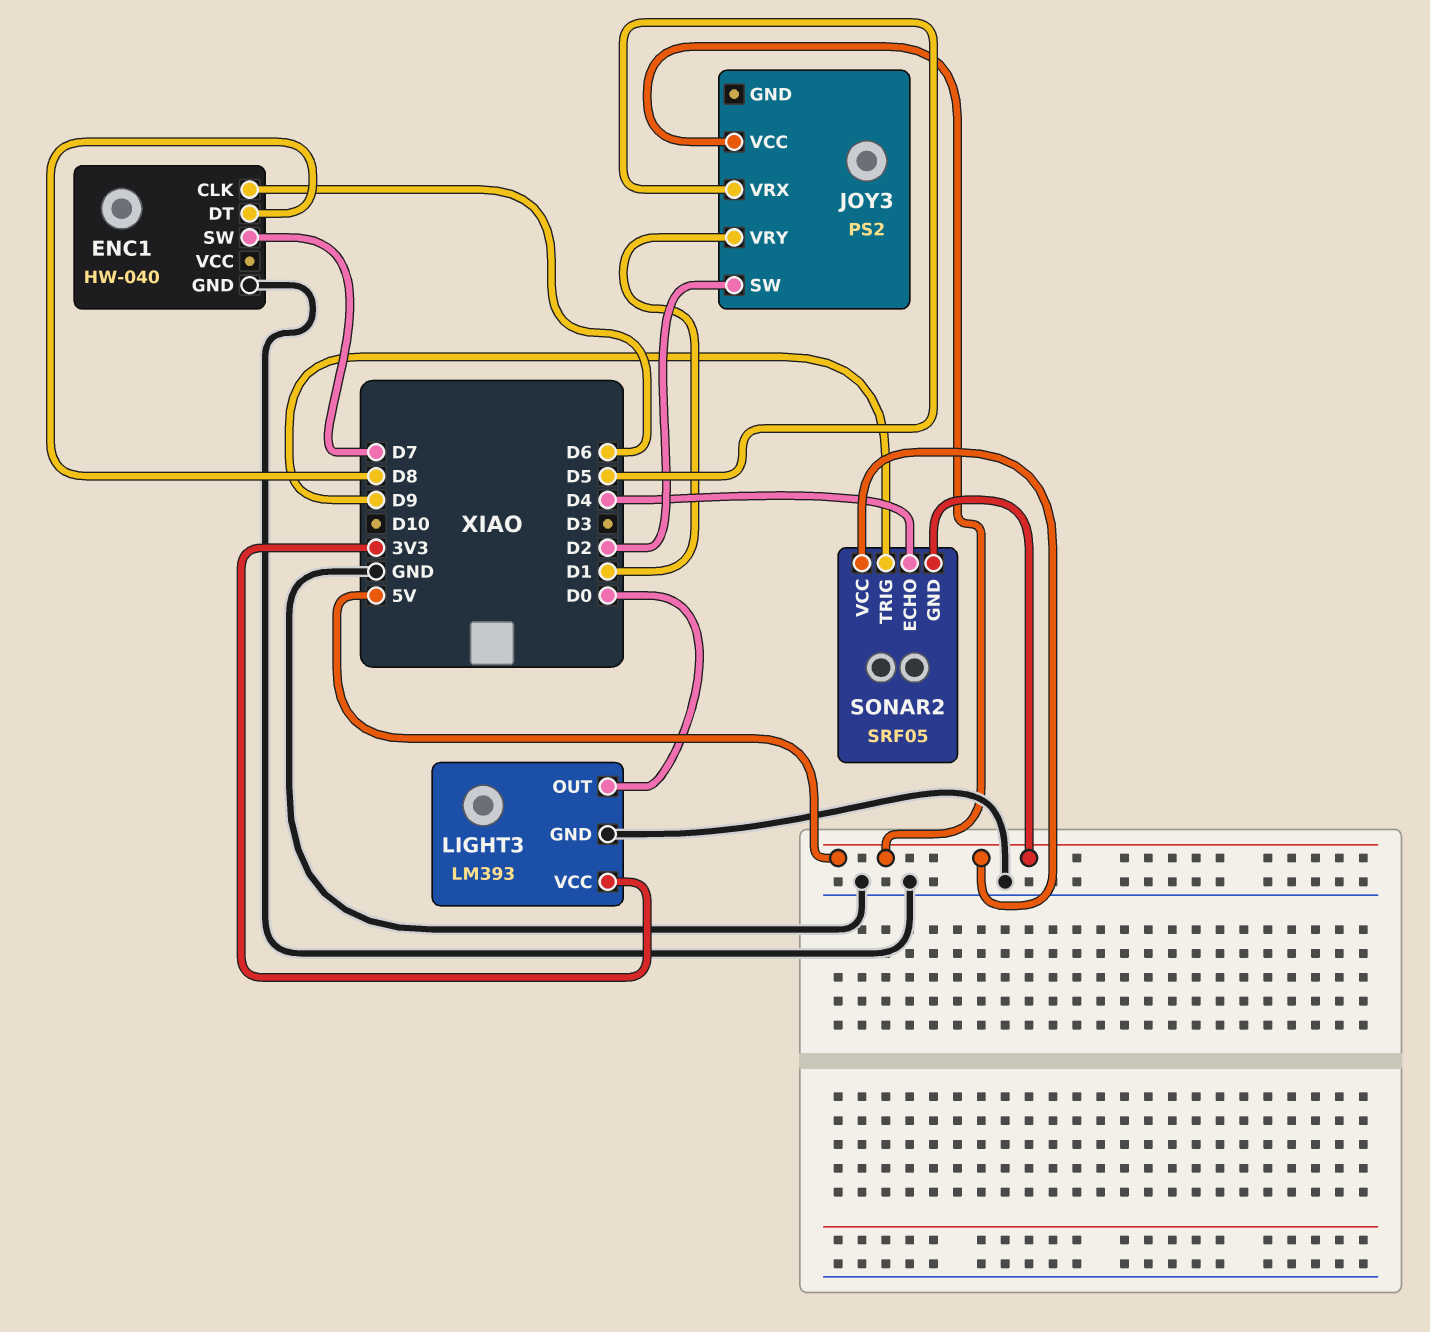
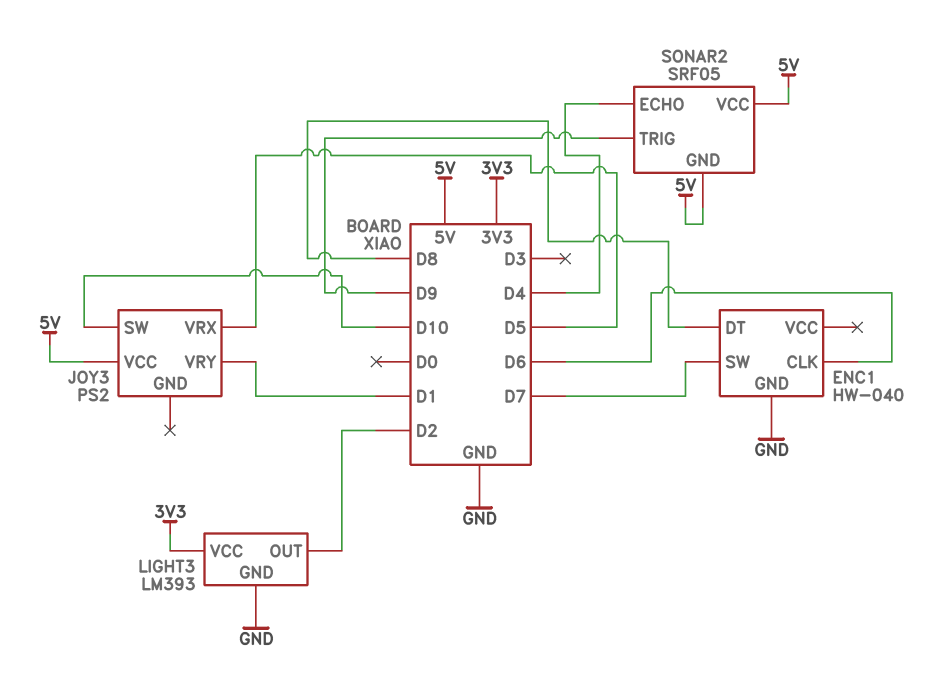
JOY3 pin SW: D2 -> D10
LIGHT3 pin OUT: D0 -> D2

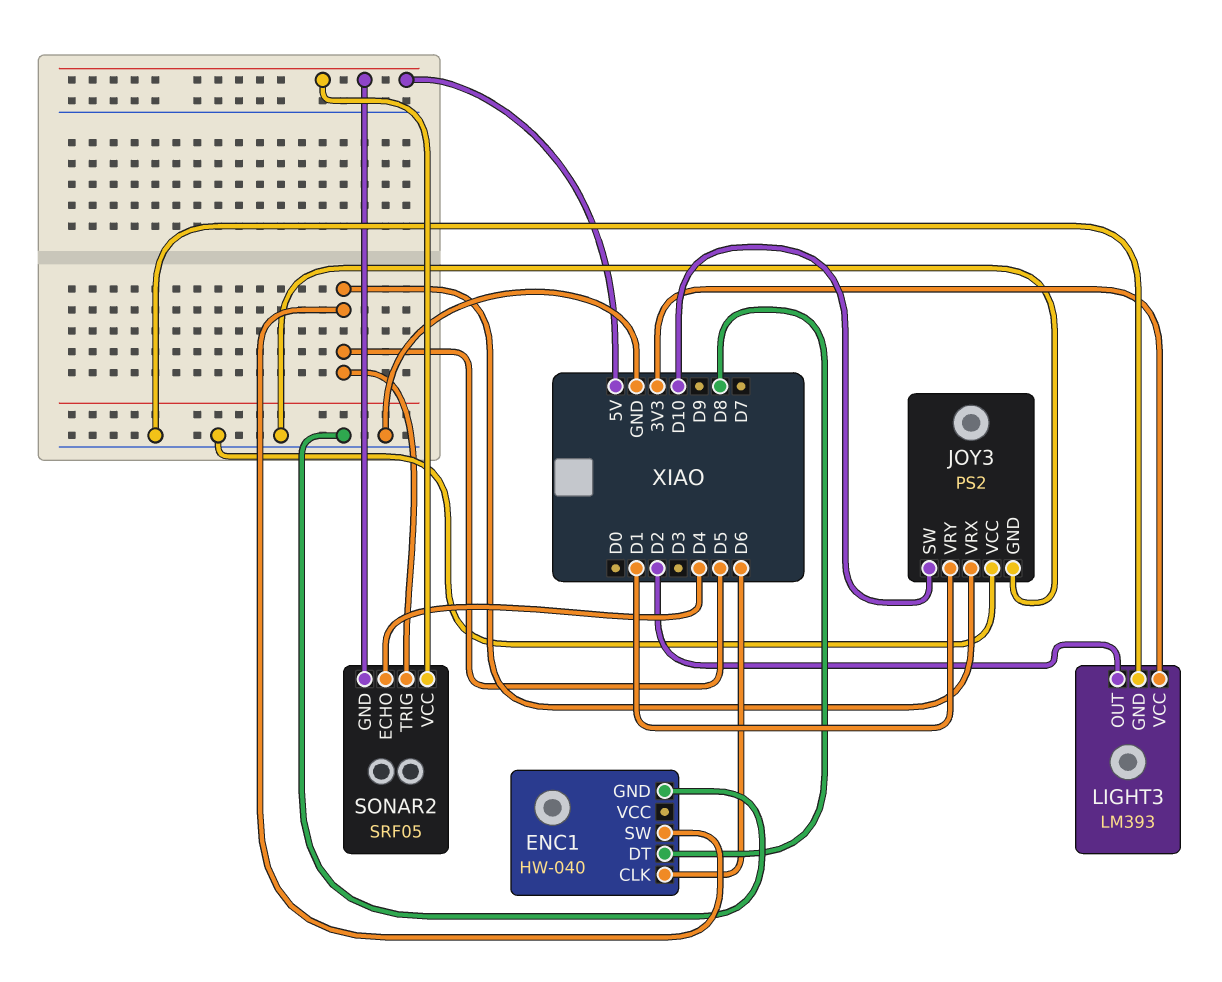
ENC1 pin SW: D7 -> D5
JOY3 pin GND: none -> GND
JOY3 pin VCC: 5V -> GND
SONAR2 pin TRIG: D9 -> D5

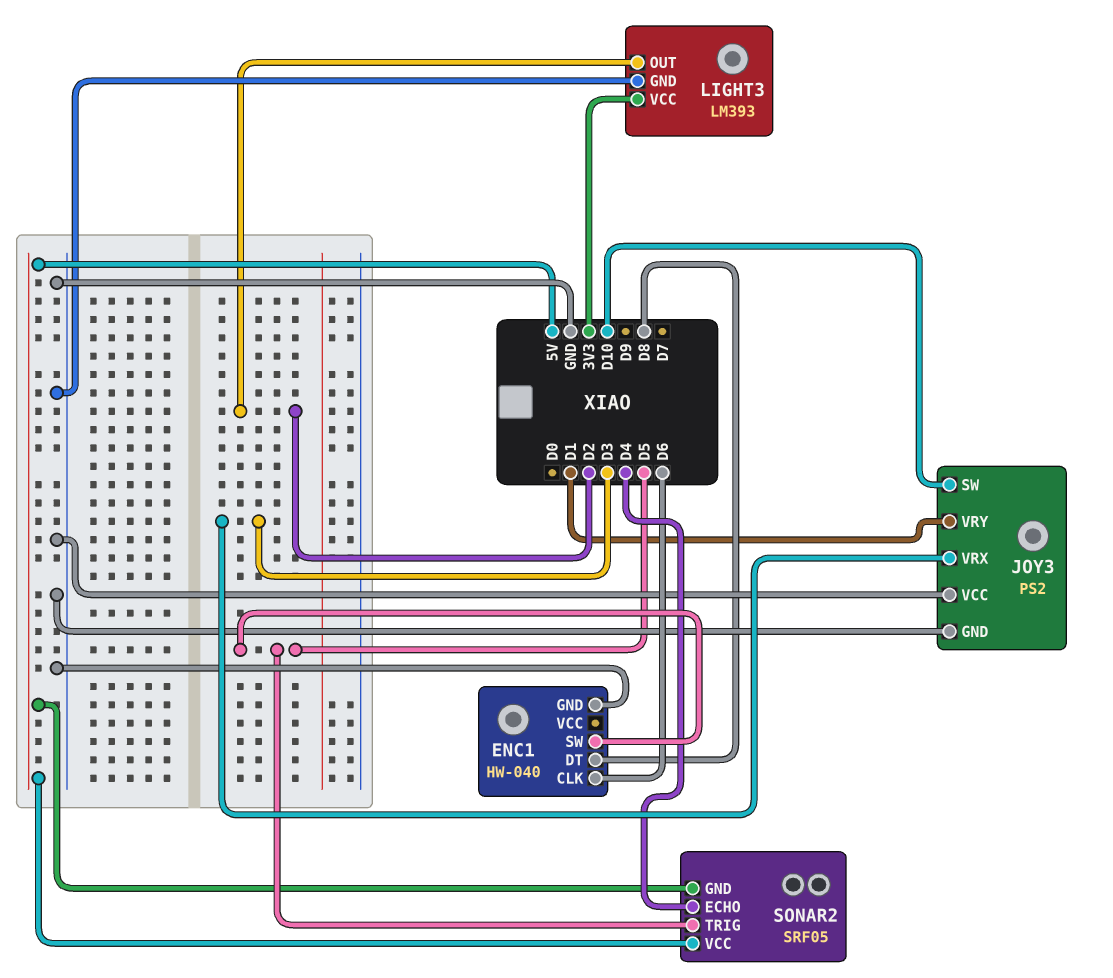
JOY3 pin VRX: D5 -> D3

